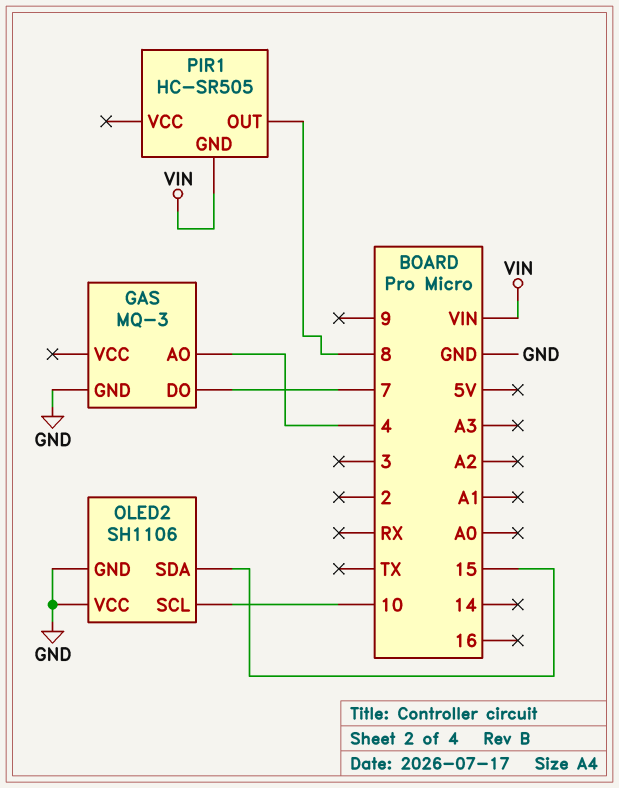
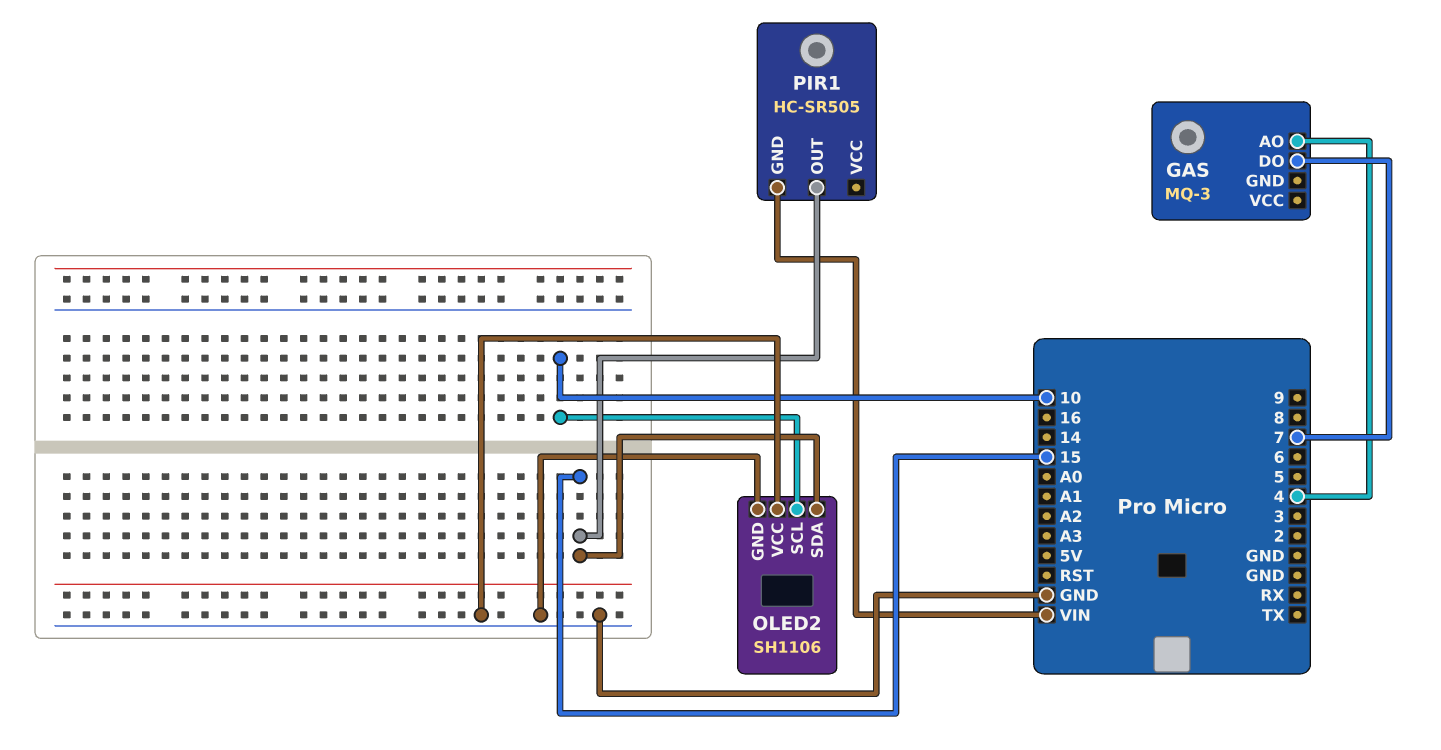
GAS pin GND: GND -> none
PIR1 pin OUT: 8 -> 15

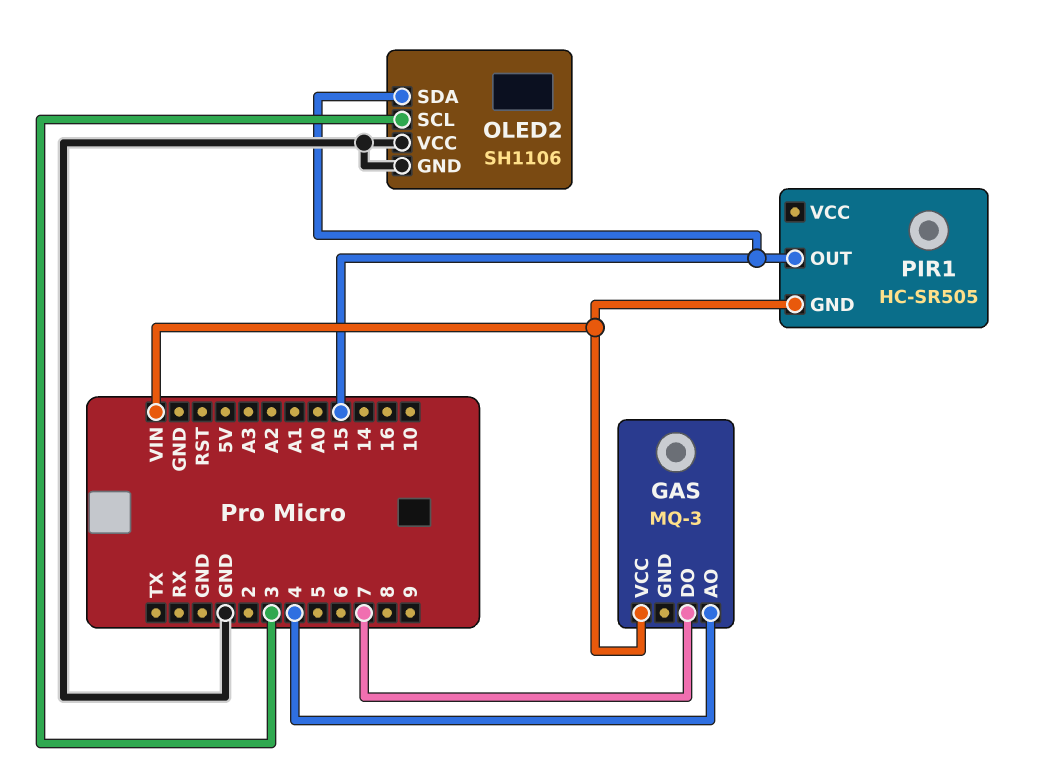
GAS pin VCC: none -> VIN
OLED2 pin SCL: 10 -> 3

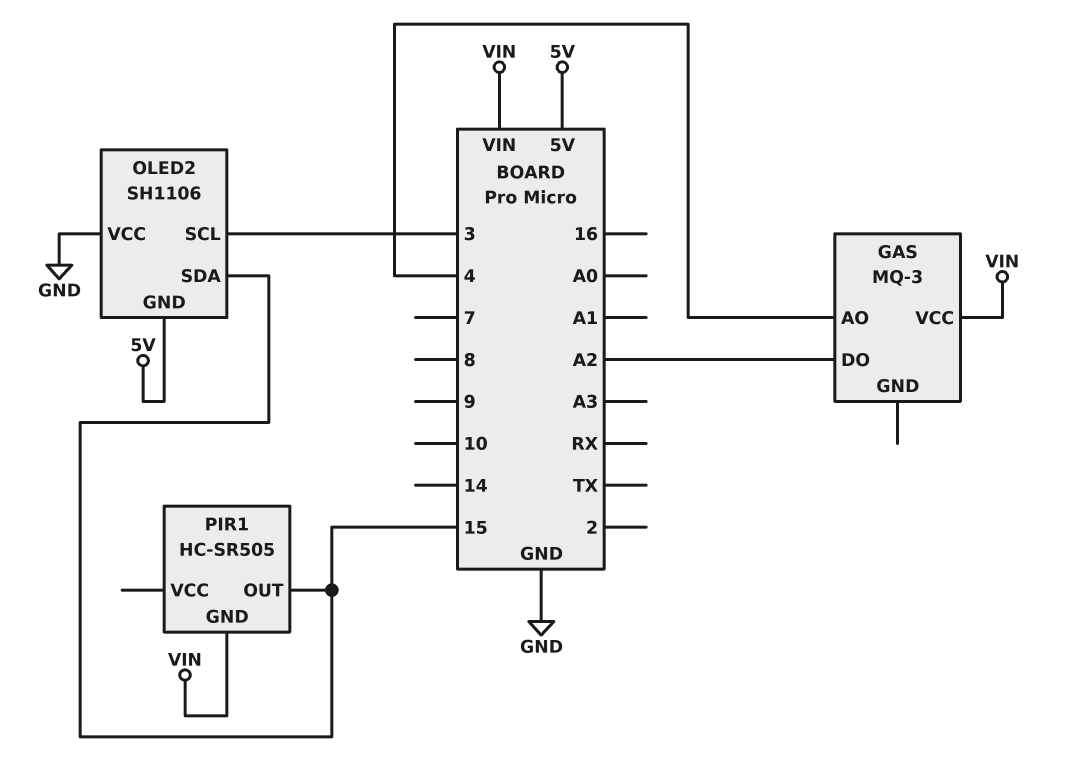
GAS pin DO: 7 -> A2
OLED2 pin GND: GND -> 5V

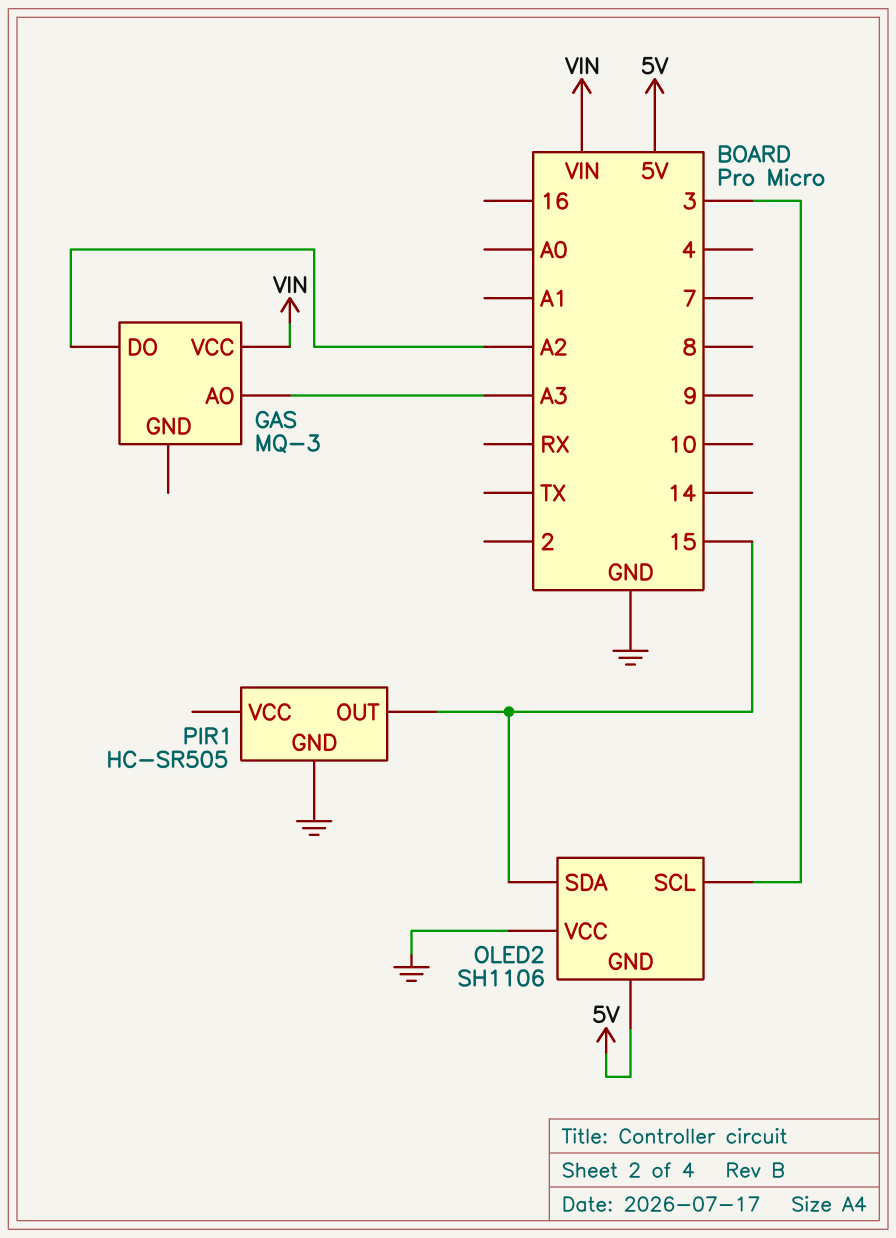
GAS pin AO: 4 -> A3
PIR1 pin GND: VIN -> GND

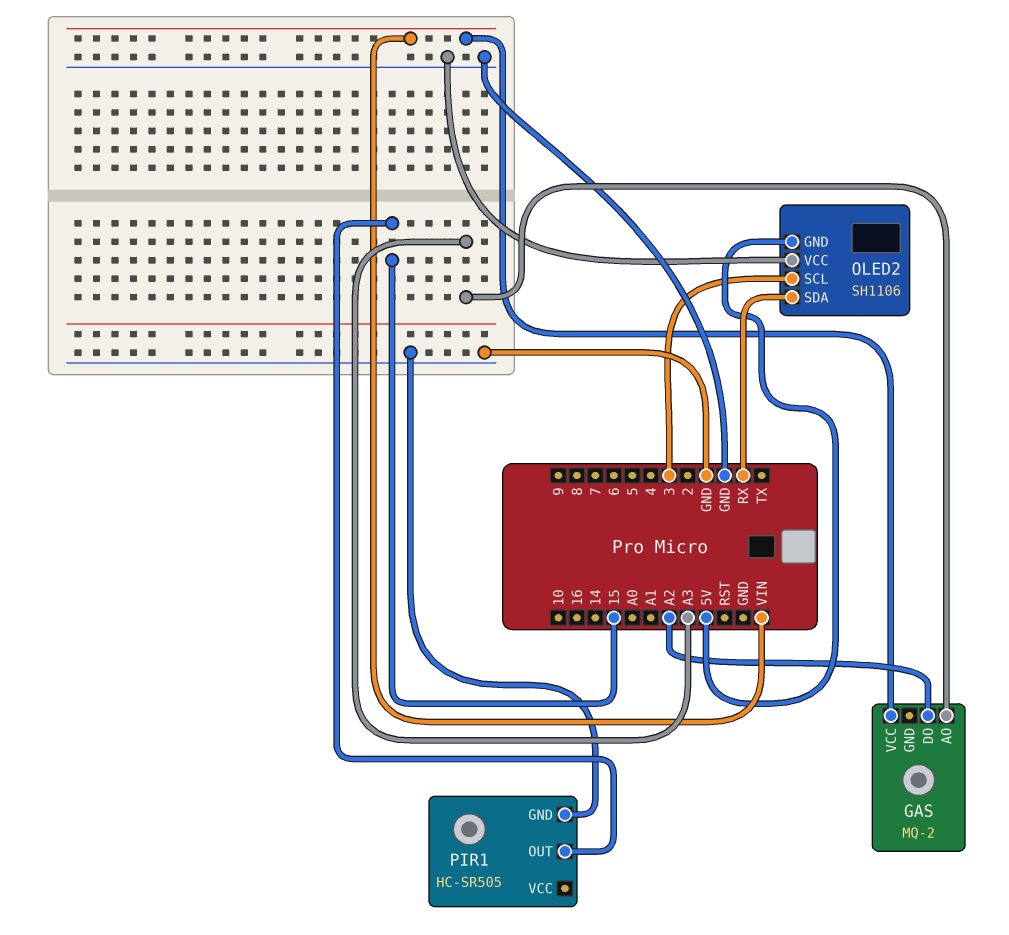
GAS: MQ-3 -> MQ-2
OLED2 pin SDA: 15 -> RX

